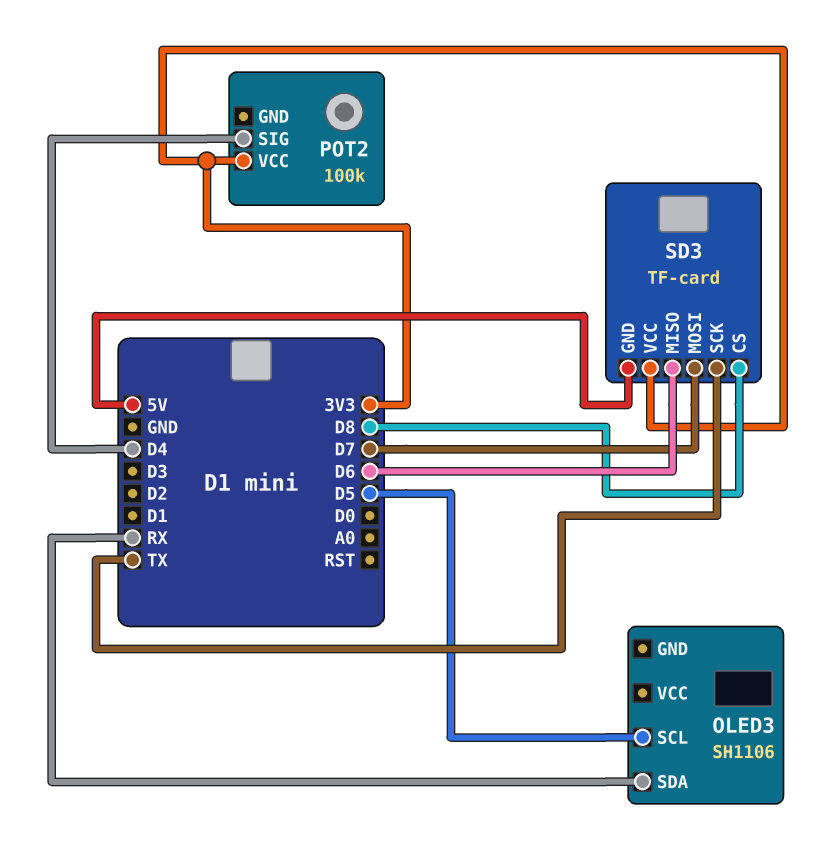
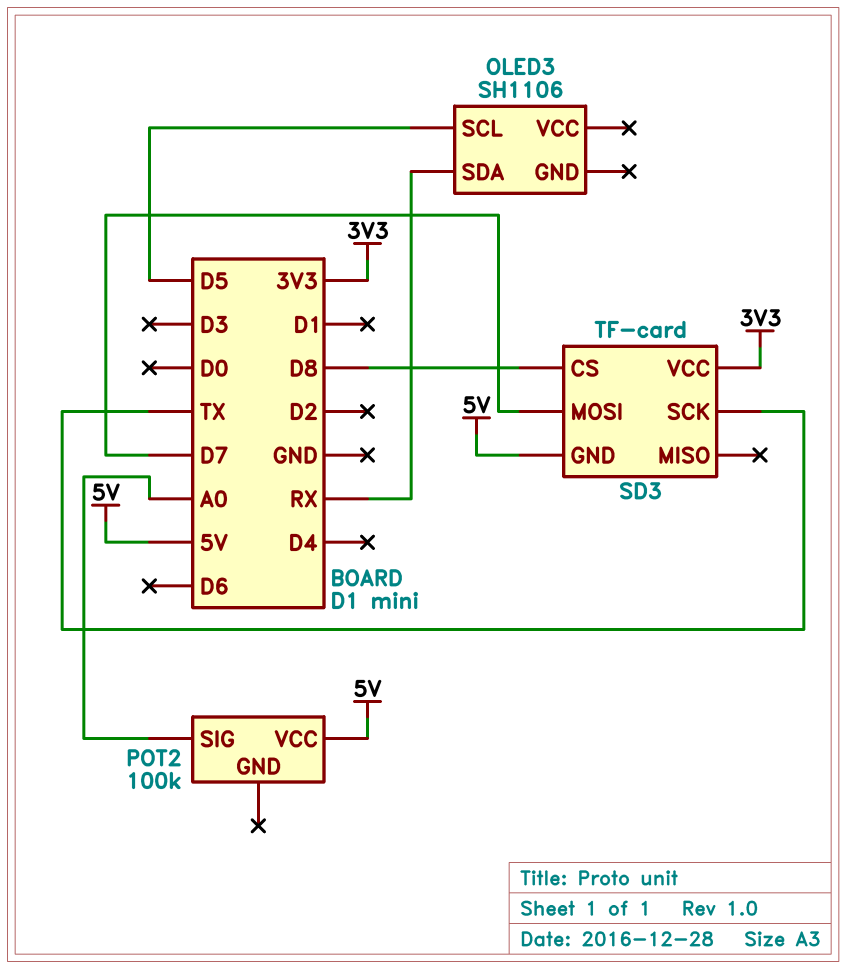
POT2 pin SIG: D4 -> A0
POT2 pin VCC: 3V3 -> 5V
SD3 pin MISO: D6 -> none

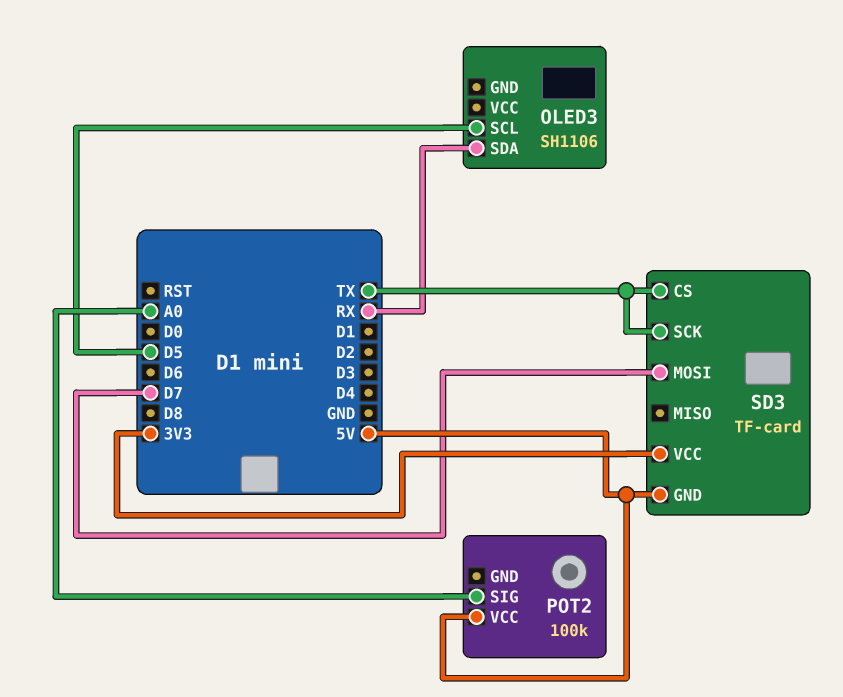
SD3 pin CS: D8 -> TX

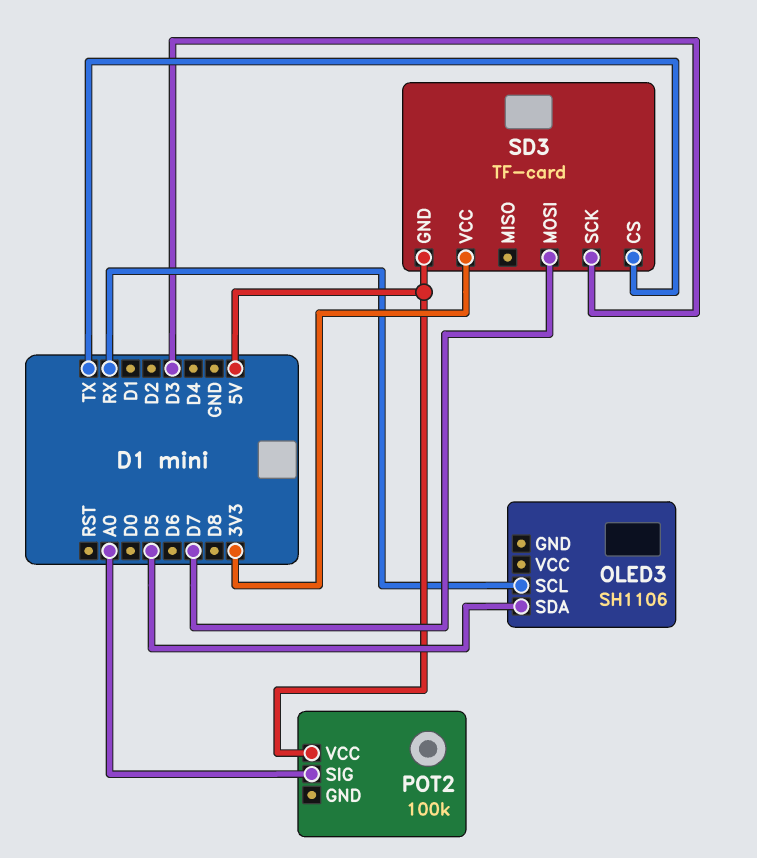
OLED3 pin SCL: D5 -> RX
OLED3 pin SDA: RX -> D5
SD3 pin SCK: TX -> D3

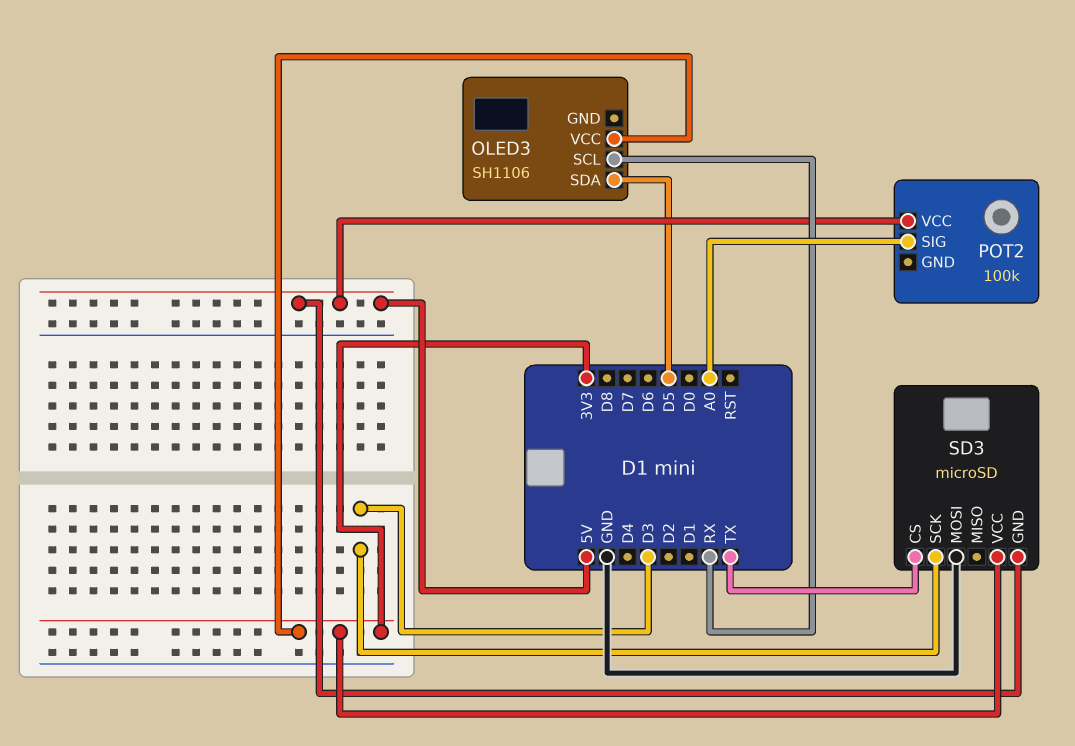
OLED3 pin VCC: none -> 3V3
SD3: TF-card -> microSD
SD3 pin MOSI: D7 -> GND

